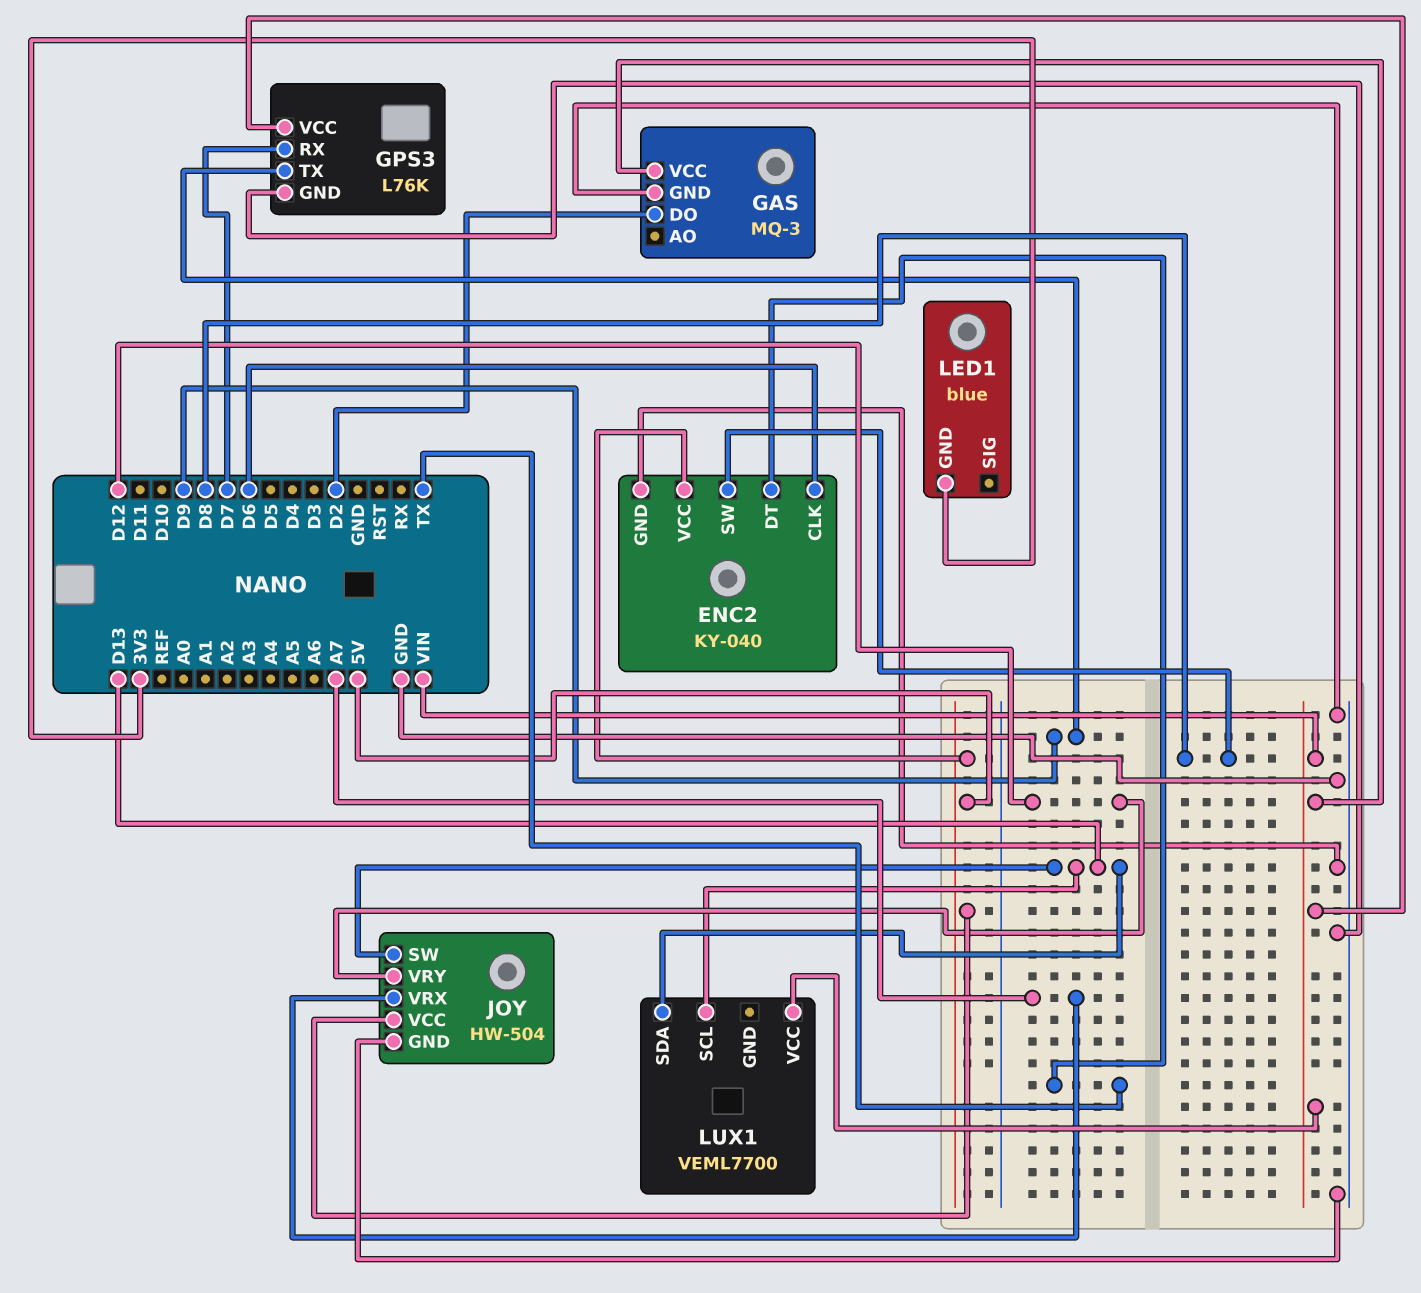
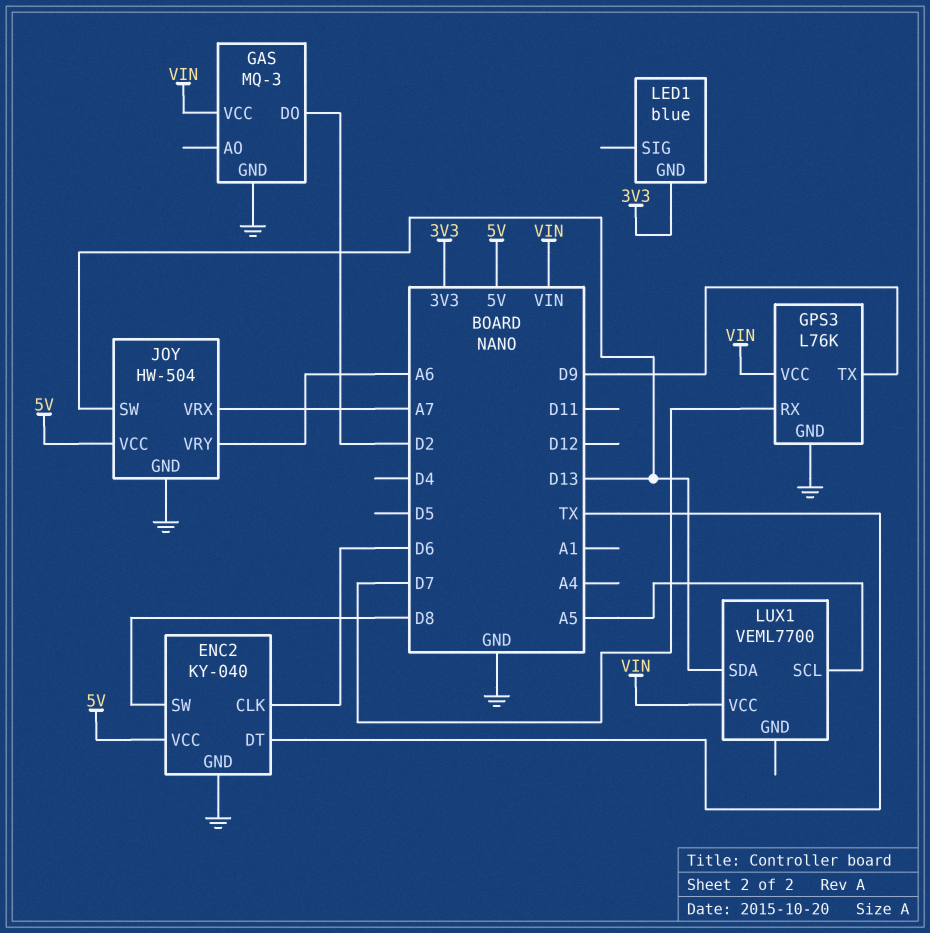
JOY pin VRY: D12 -> A6
LUX1 pin SCL: D13 -> A5

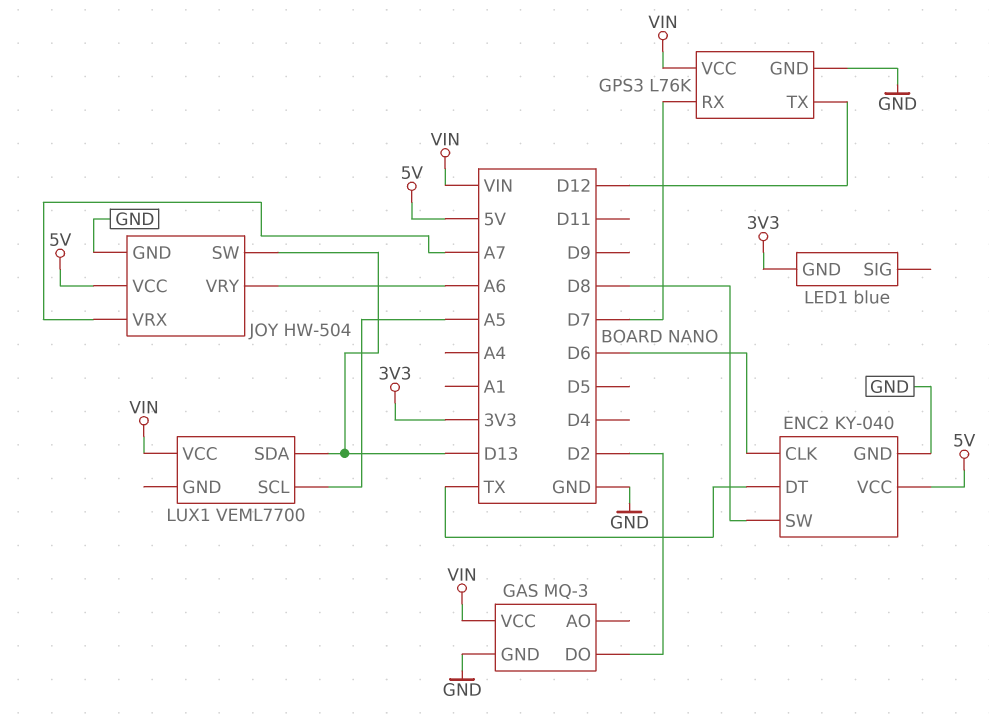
GPS3 pin TX: D9 -> D12

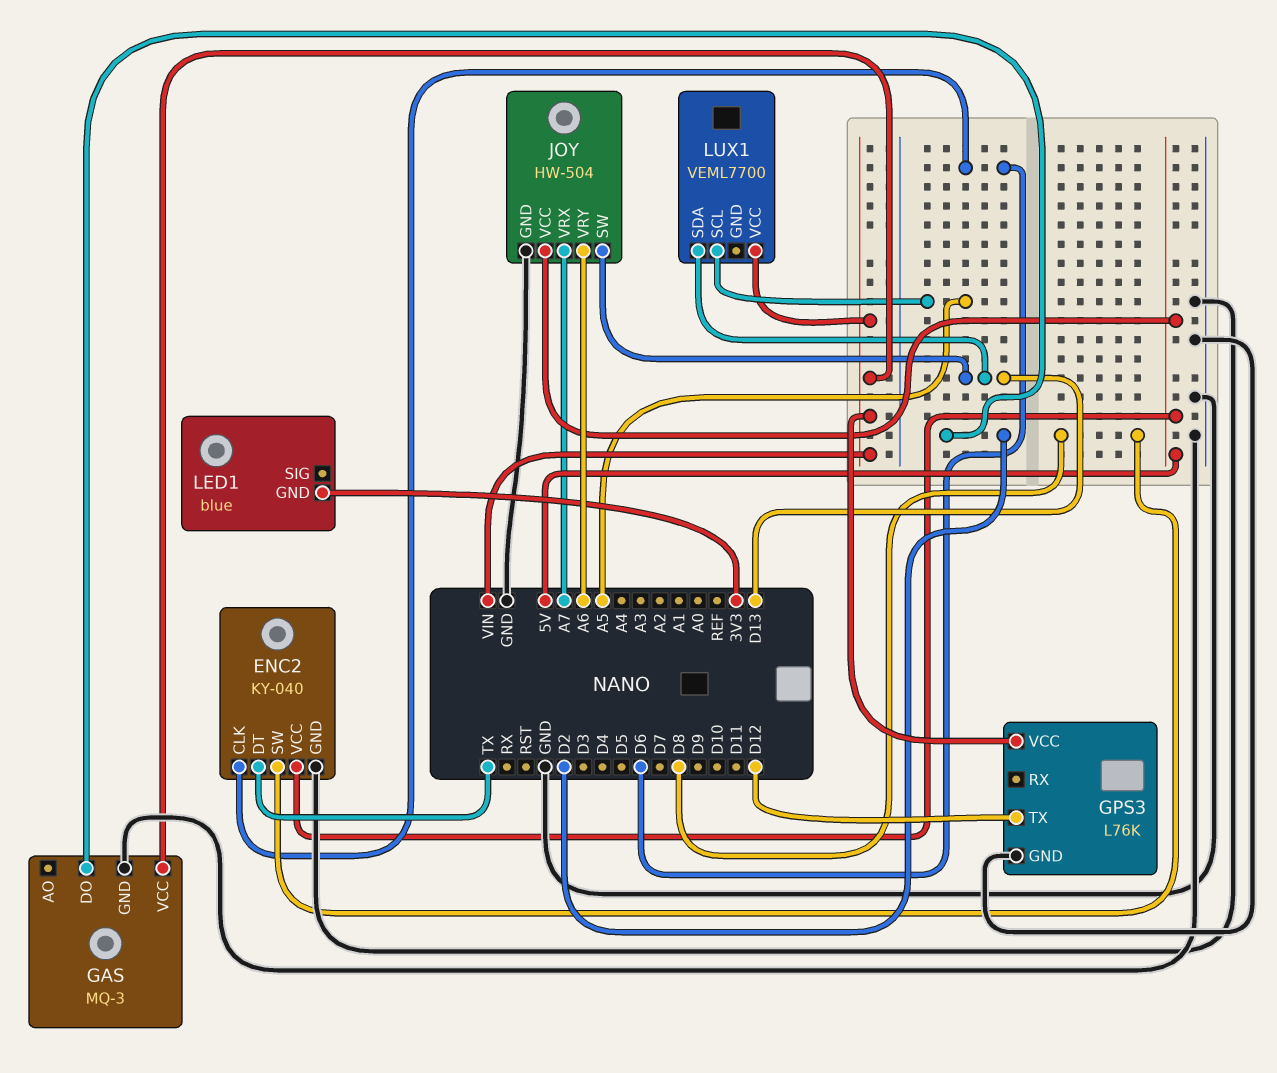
GPS3 pin RX: D7 -> none

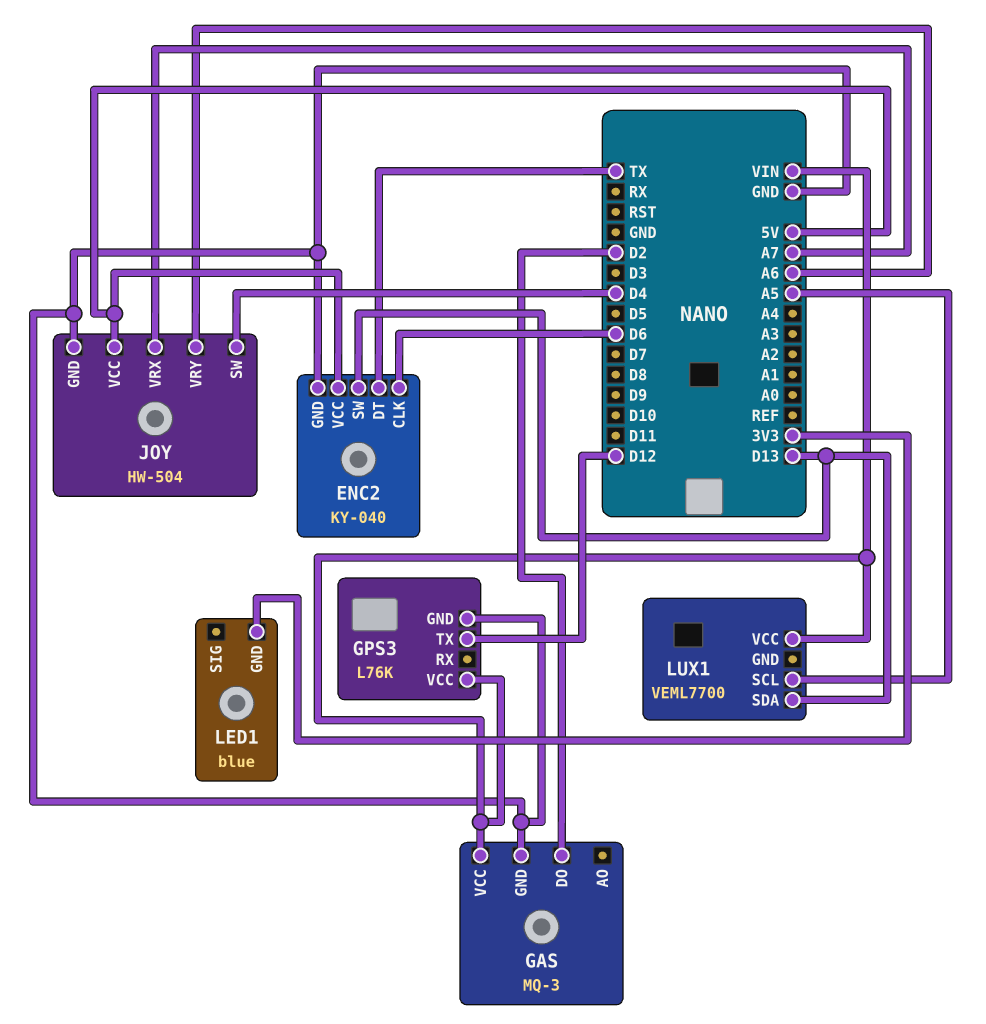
ENC2 pin SW: D8 -> D13
JOY pin SW: D13 -> D4

